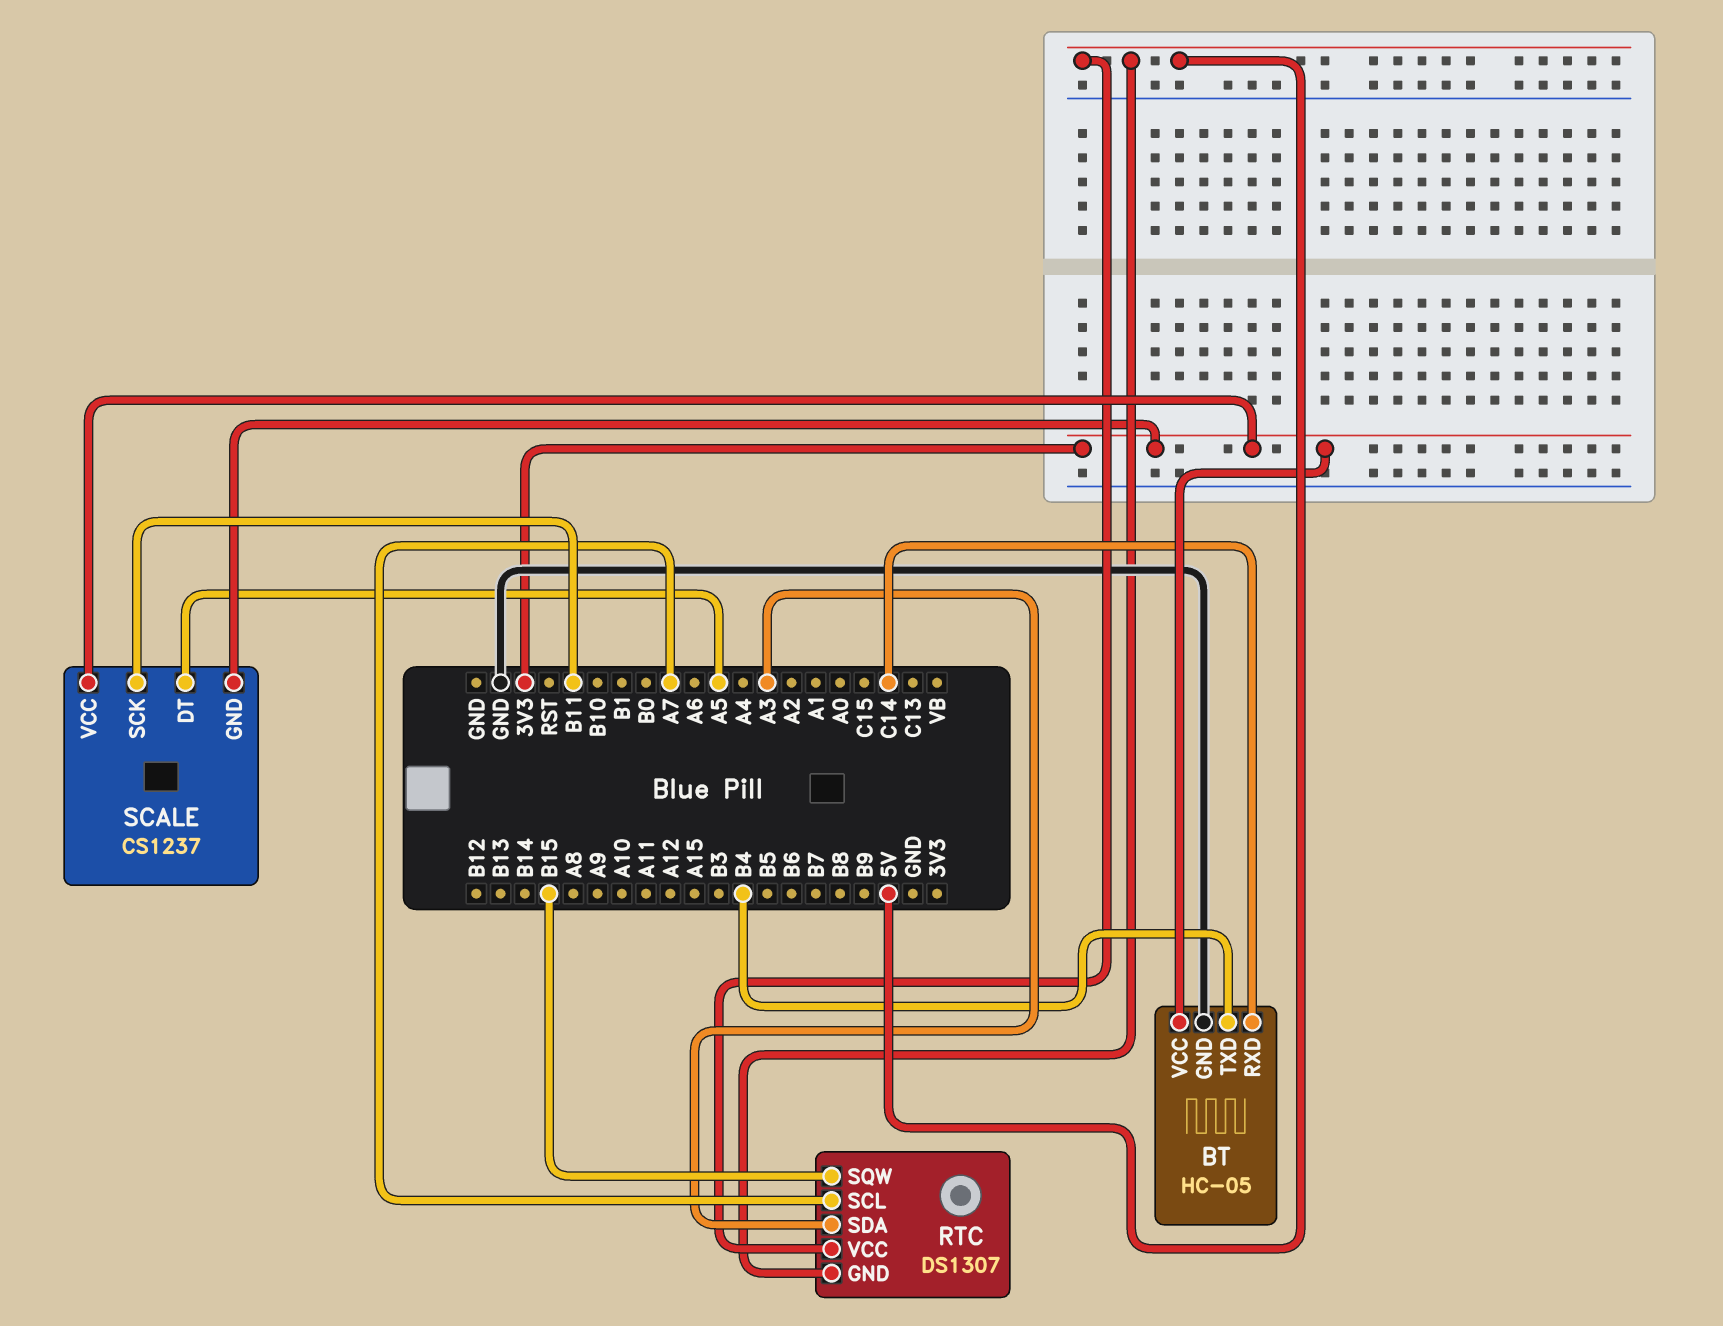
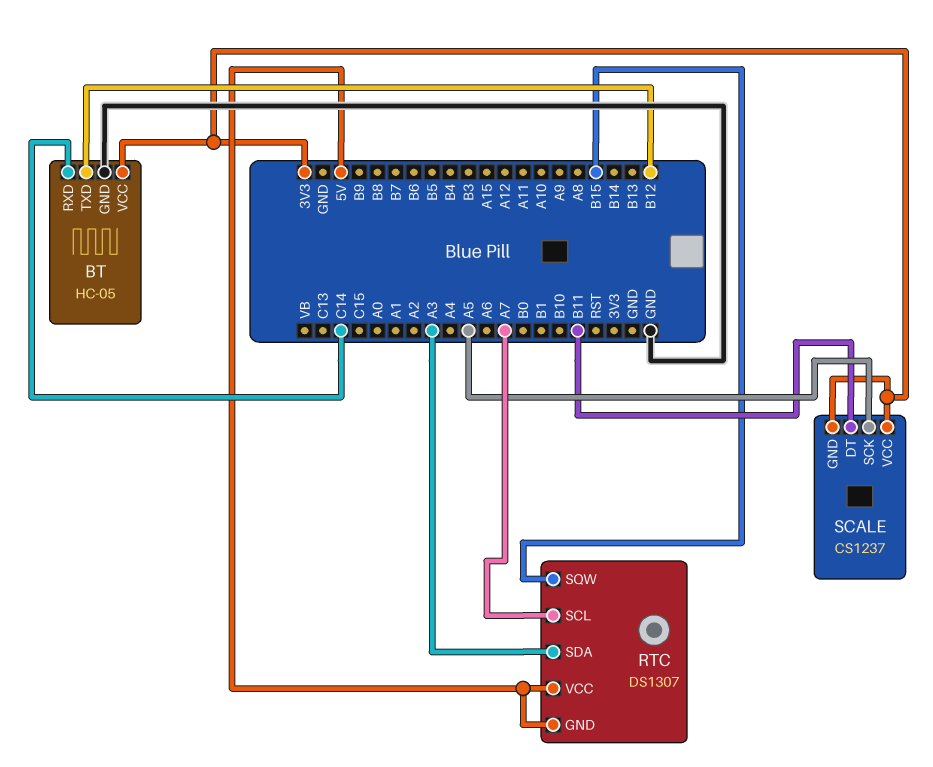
BT pin TXD: B4 -> B12
SCALE pin DT: A5 -> B11
SCALE pin SCK: B11 -> A5

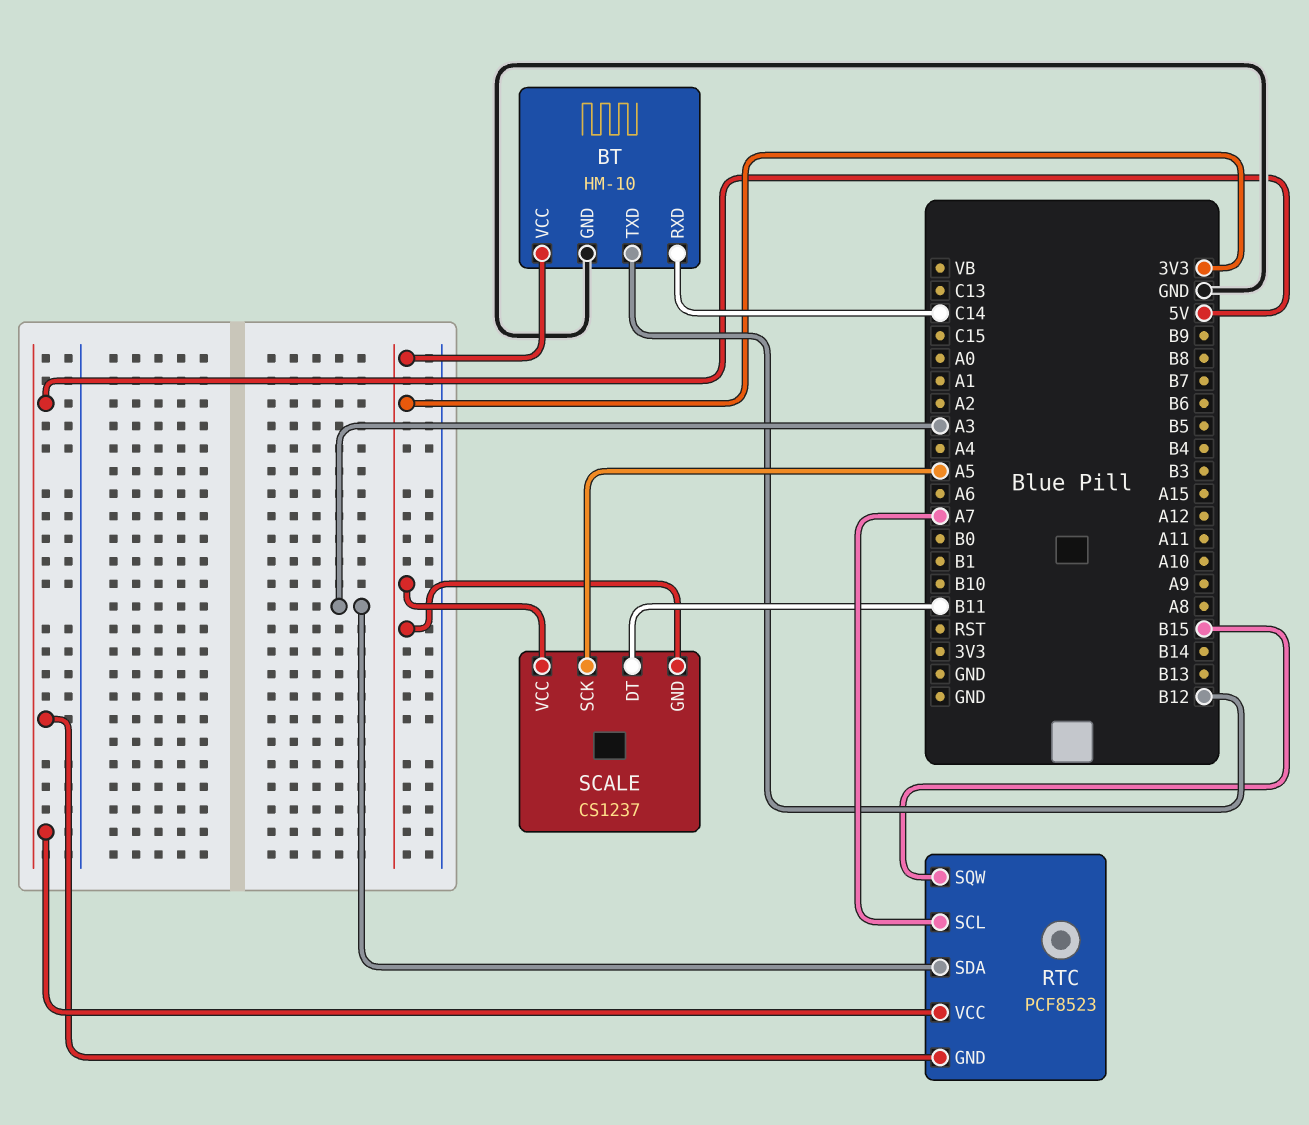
BT: HC-05 -> HM-10
RTC: DS1307 -> PCF8523

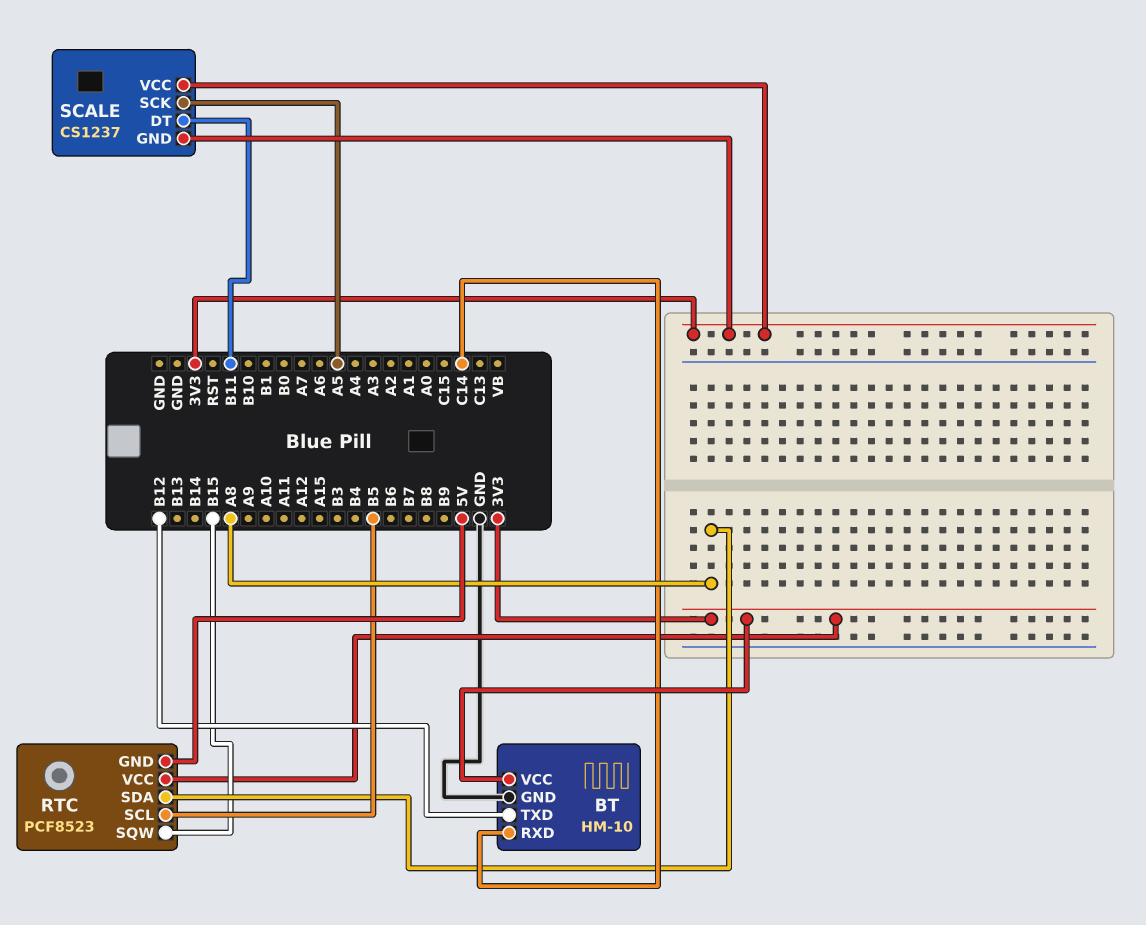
RTC pin SCL: A7 -> B5
RTC pin SDA: A3 -> A8
RTC pin VCC: 5V -> 3V3

